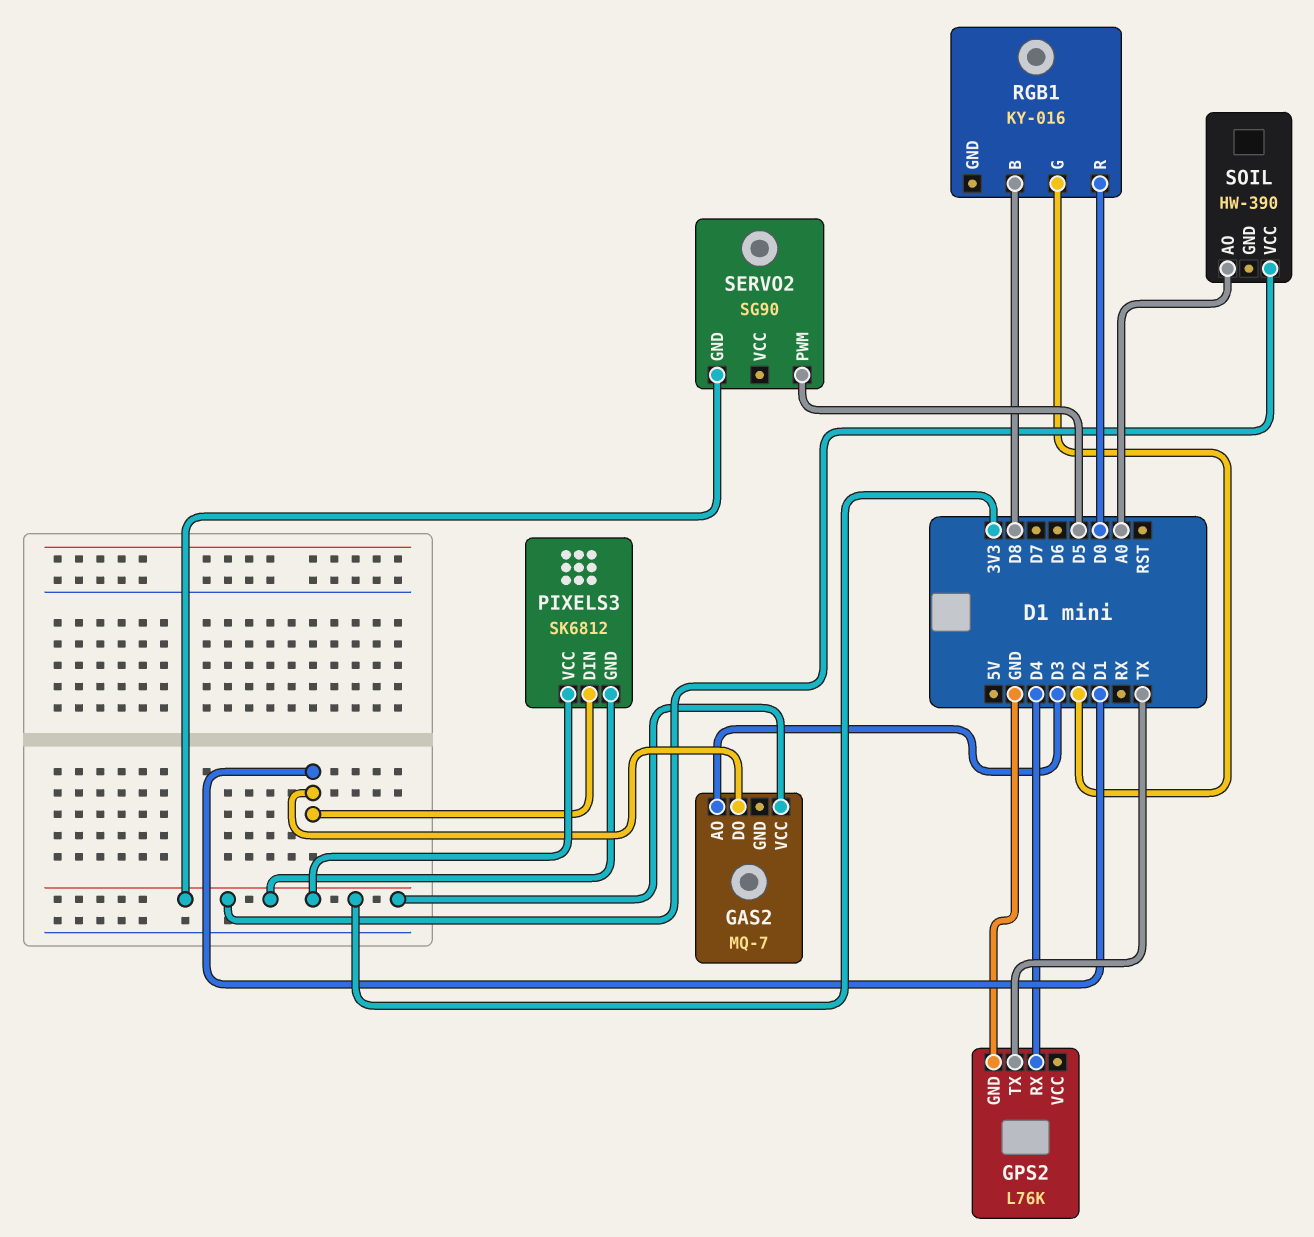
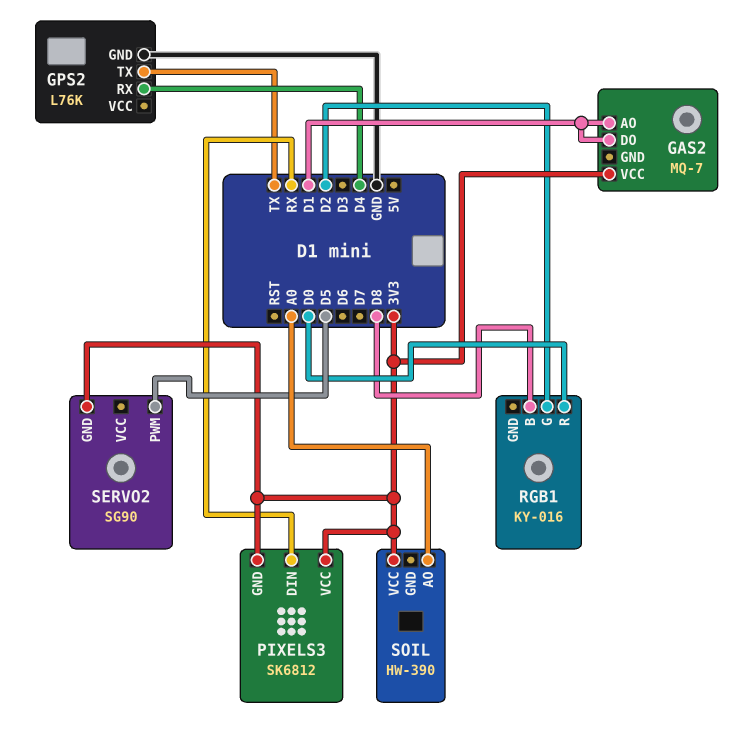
GAS2 pin AO: D3 -> D1
PIXELS3 pin DIN: D1 -> RX

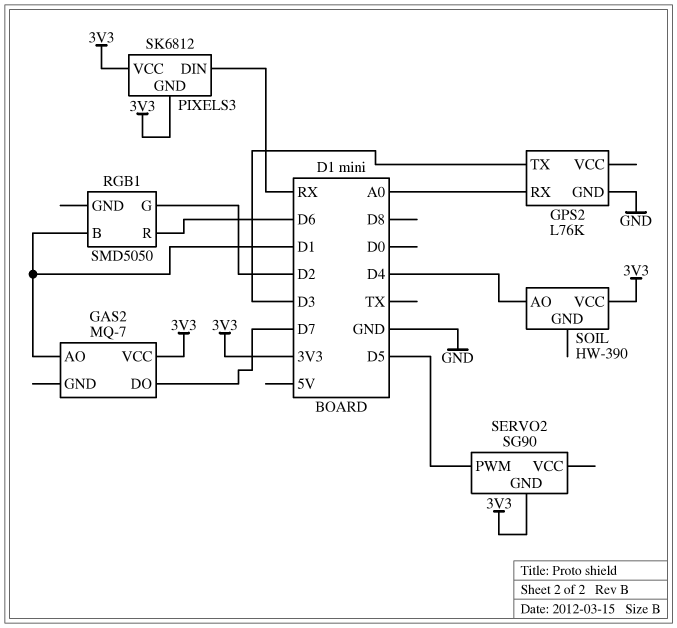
GAS2 pin DO: D1 -> D7
GPS2 pin RX: D4 -> A0
GPS2 pin TX: TX -> D3
RGB1: KY-016 -> SMD5050
RGB1 pin B: D8 -> D1
RGB1 pin R: D0 -> D6
SOIL pin AO: A0 -> D4

